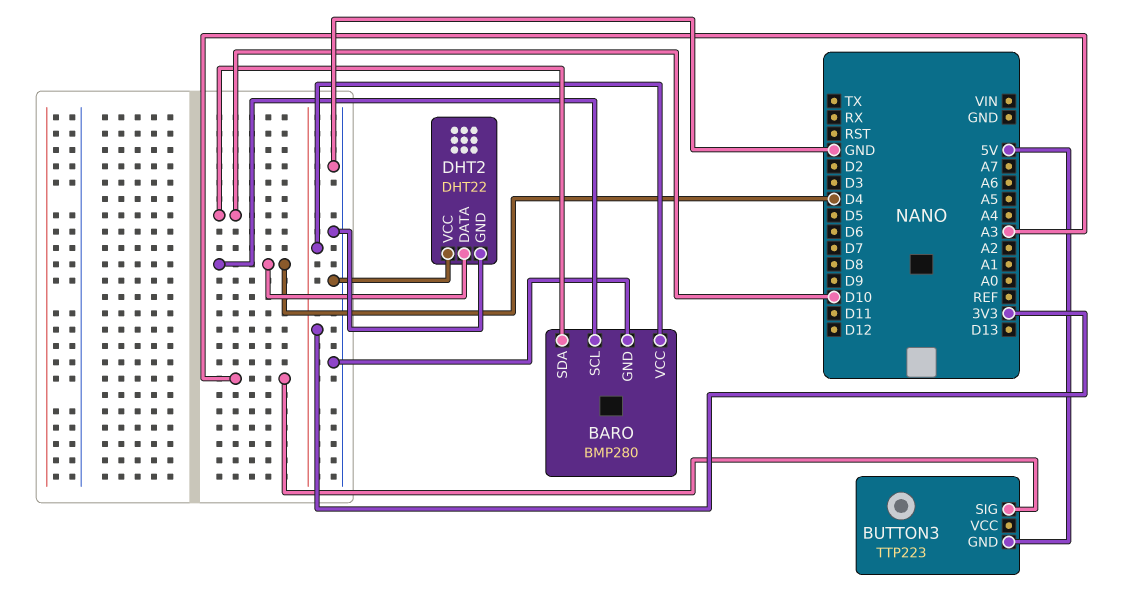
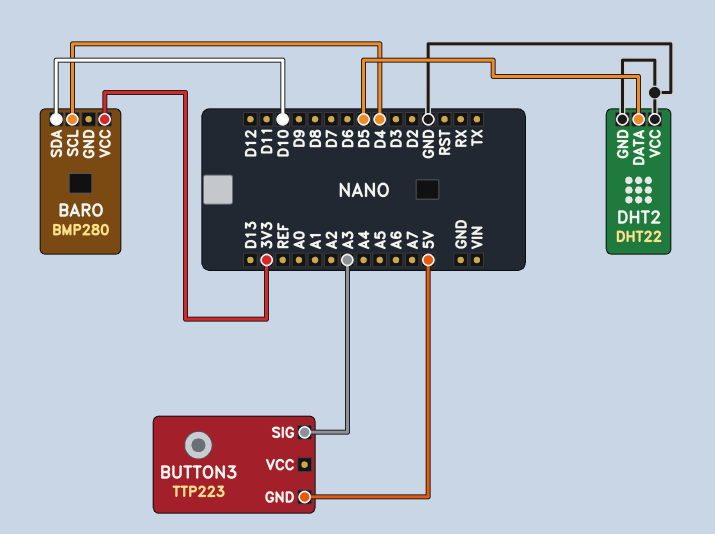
BARO pin GND: GND -> none
DHT2 pin DATA: D4 -> D5

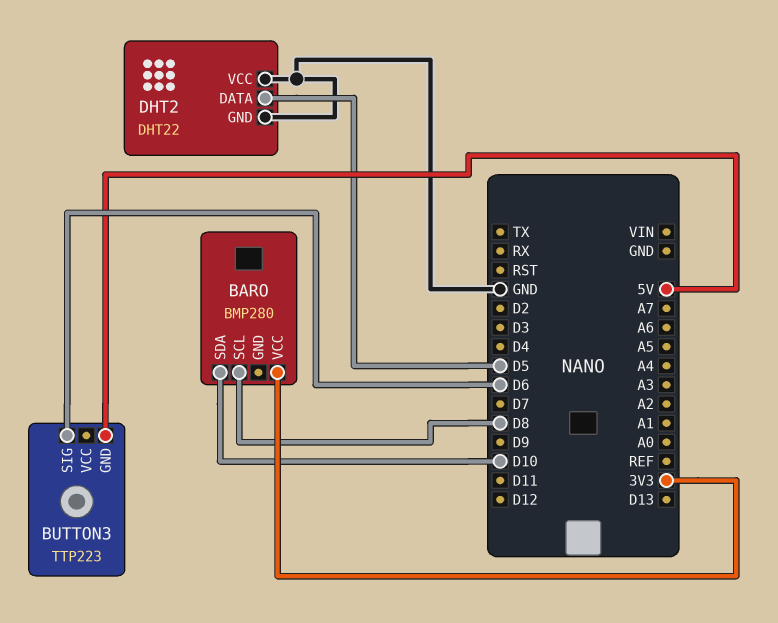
BARO pin SCL: D4 -> D8
BUTTON3 pin SIG: A3 -> D6

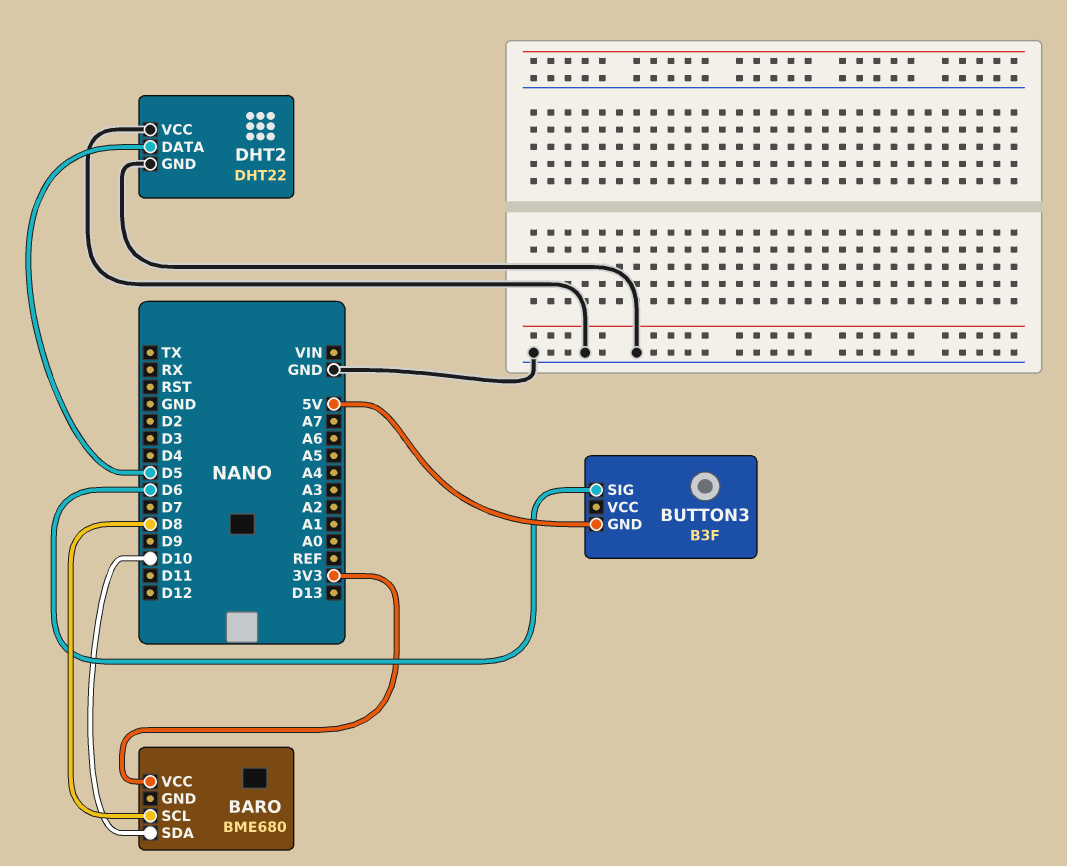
BARO: BMP280 -> BME680
BUTTON3: TTP223 -> B3F

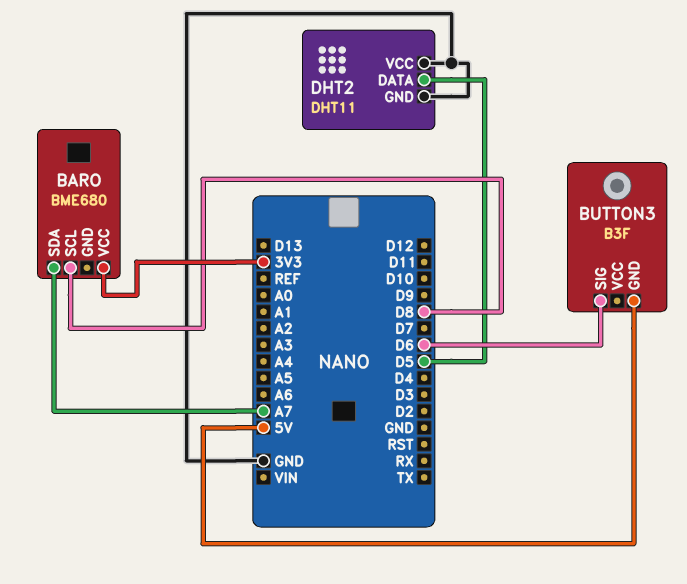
BARO pin SDA: D10 -> A7
DHT2: DHT22 -> DHT11

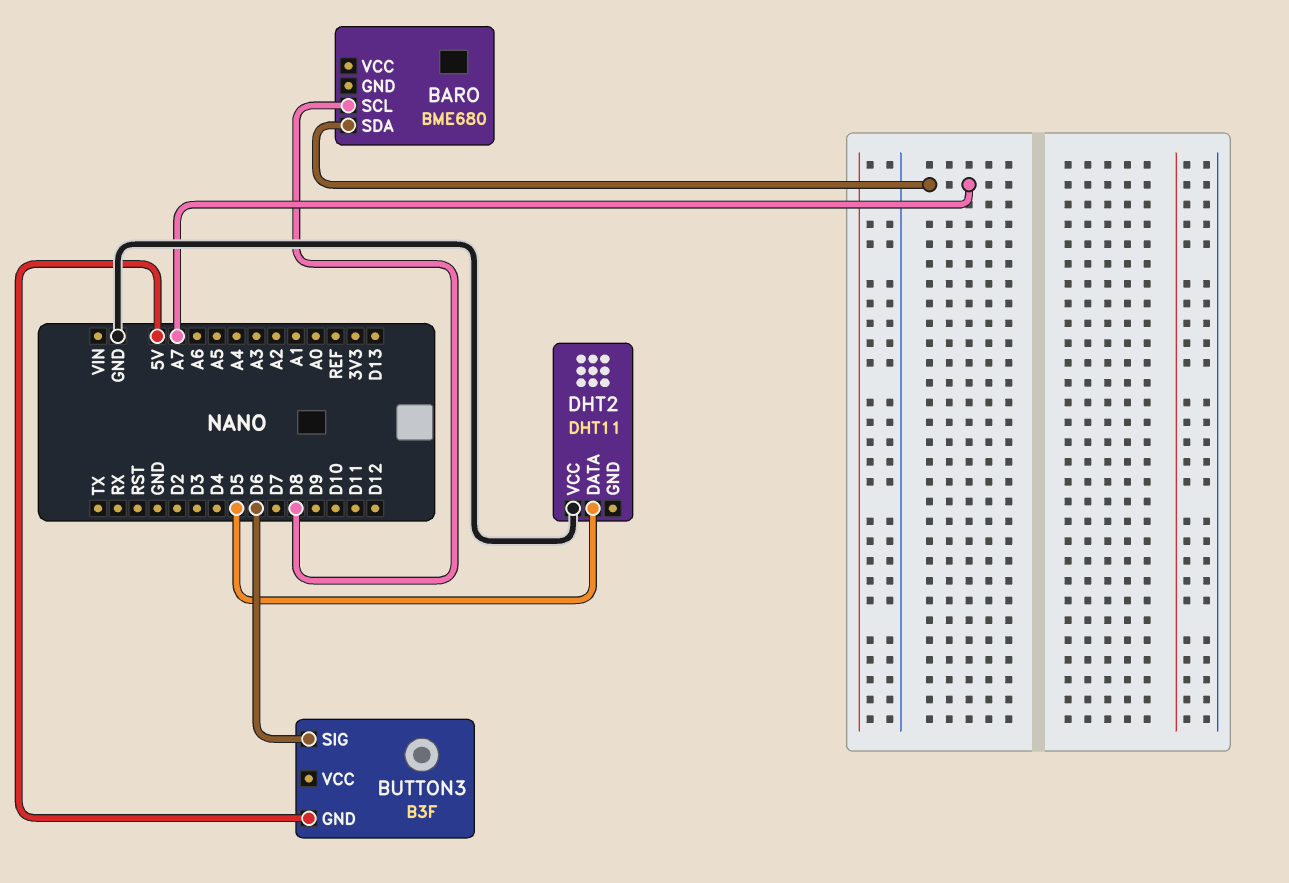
BARO pin VCC: 3V3 -> none
DHT2 pin GND: GND -> none

